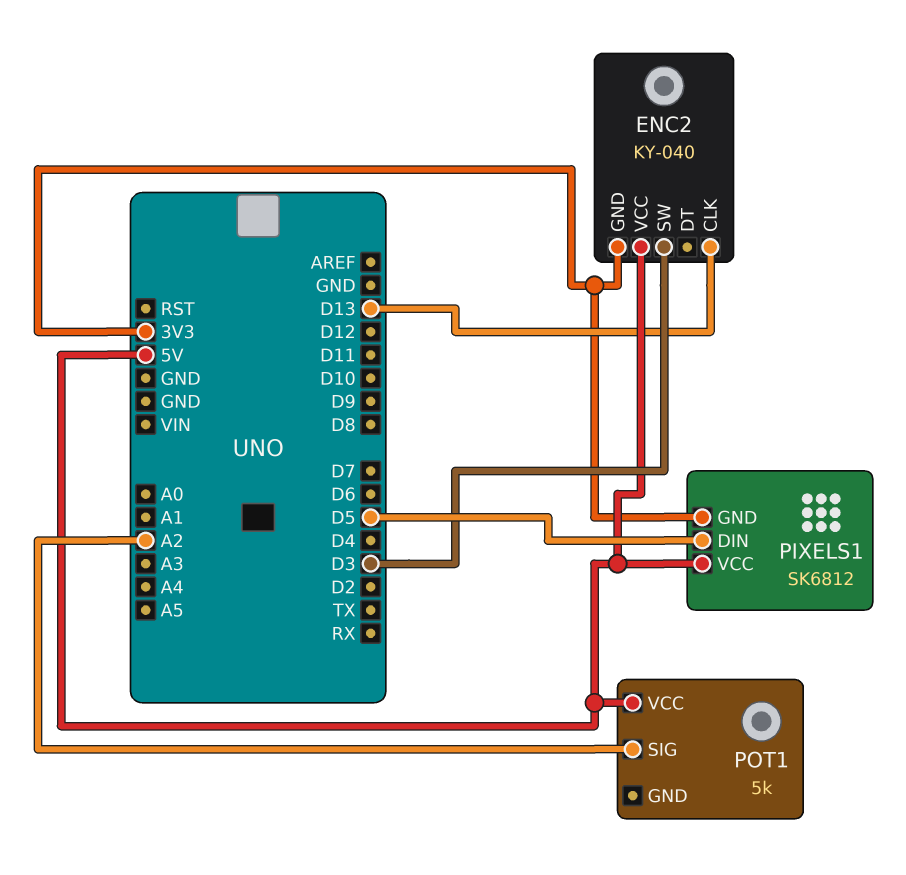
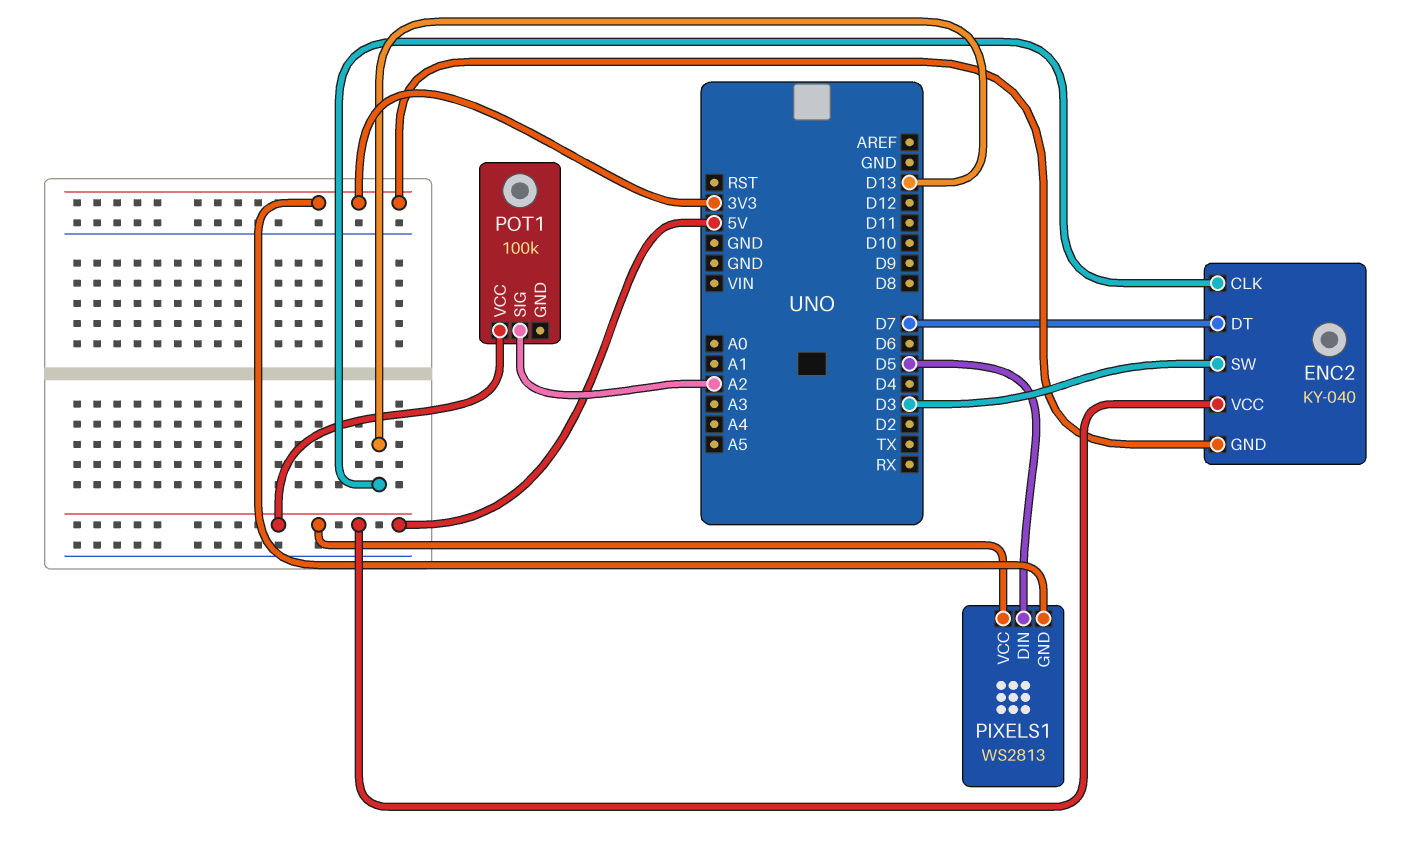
ENC2 pin DT: none -> D7
PIXELS1: SK6812 -> WS2813
POT1: 5k -> 100k

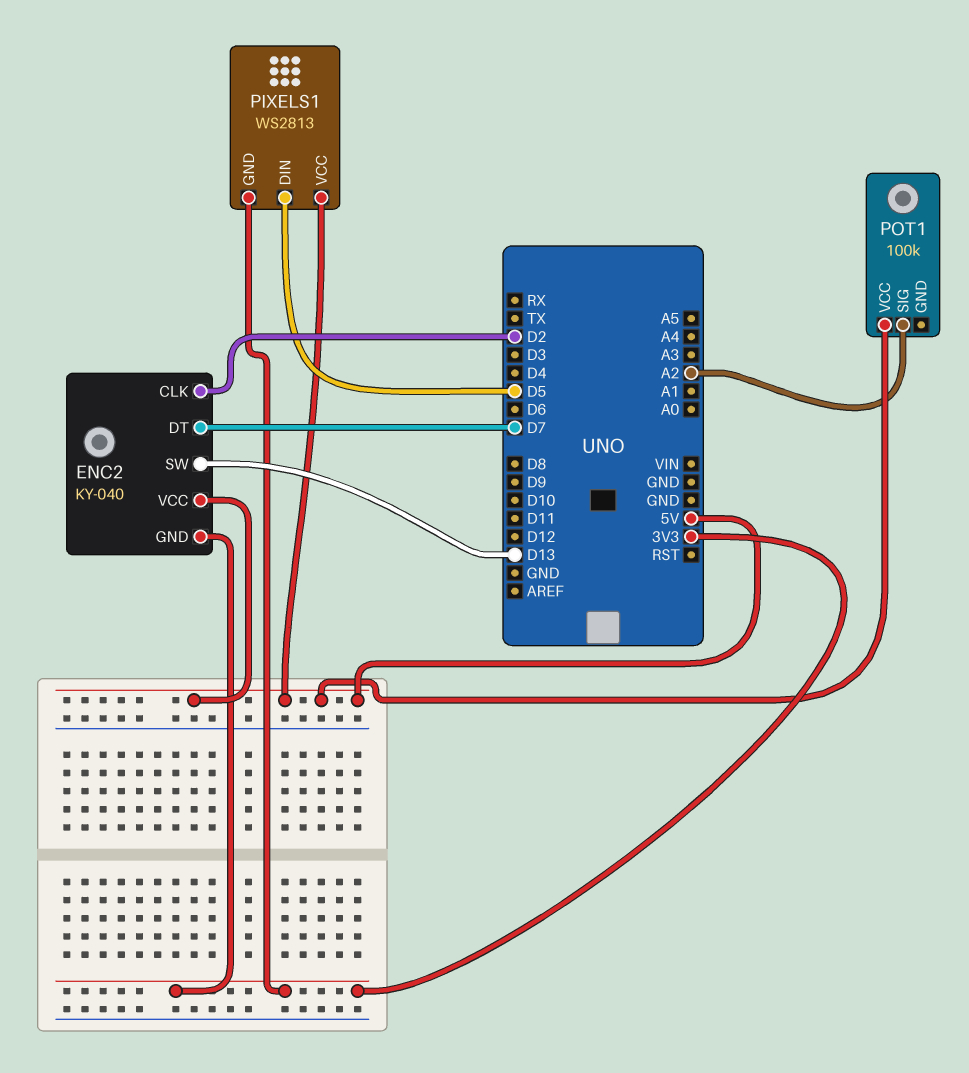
ENC2 pin CLK: D13 -> D2
ENC2 pin SW: D3 -> D13

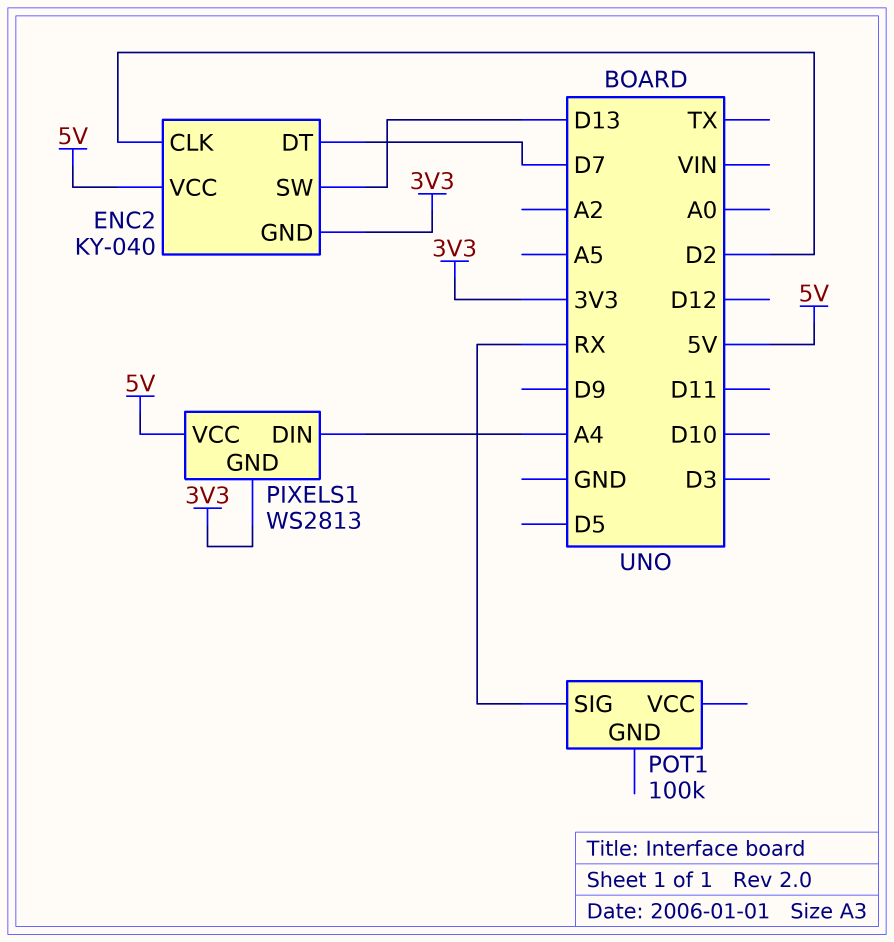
PIXELS1 pin DIN: D5 -> A4
POT1 pin SIG: A2 -> RX
POT1 pin VCC: 5V -> none

